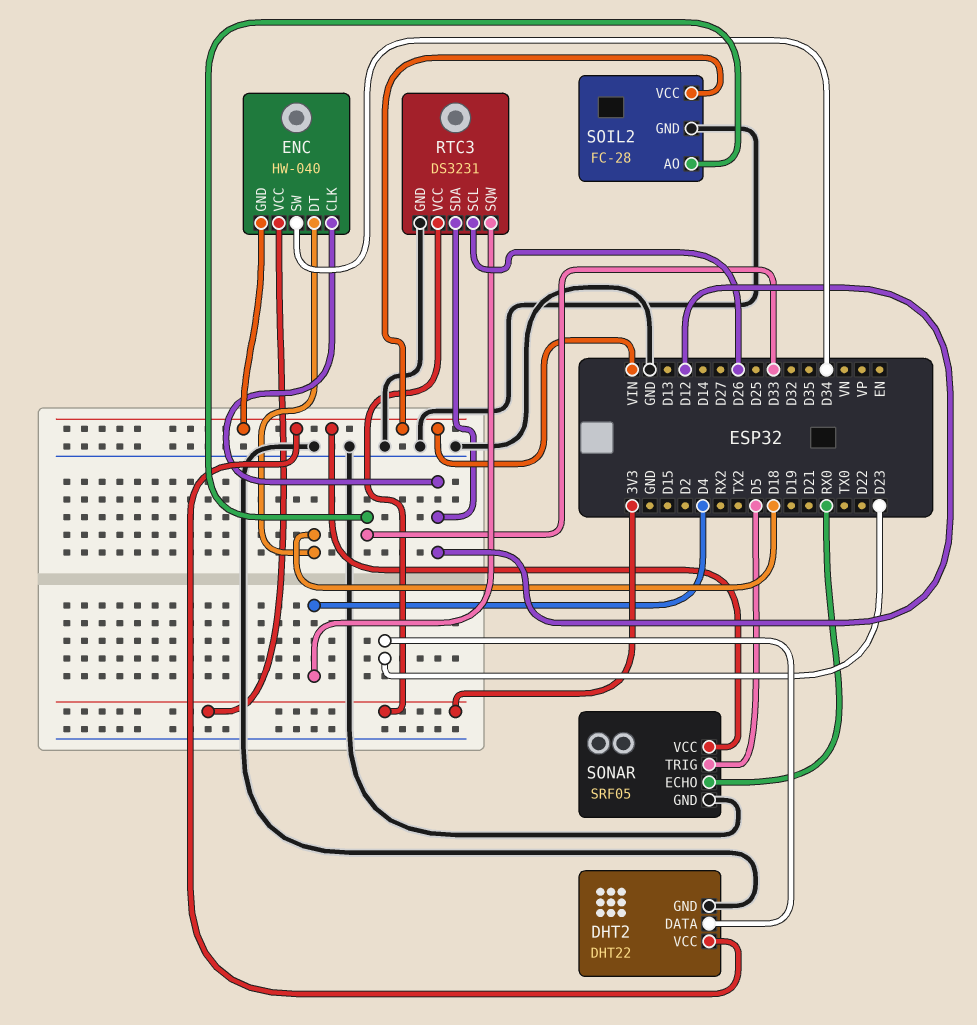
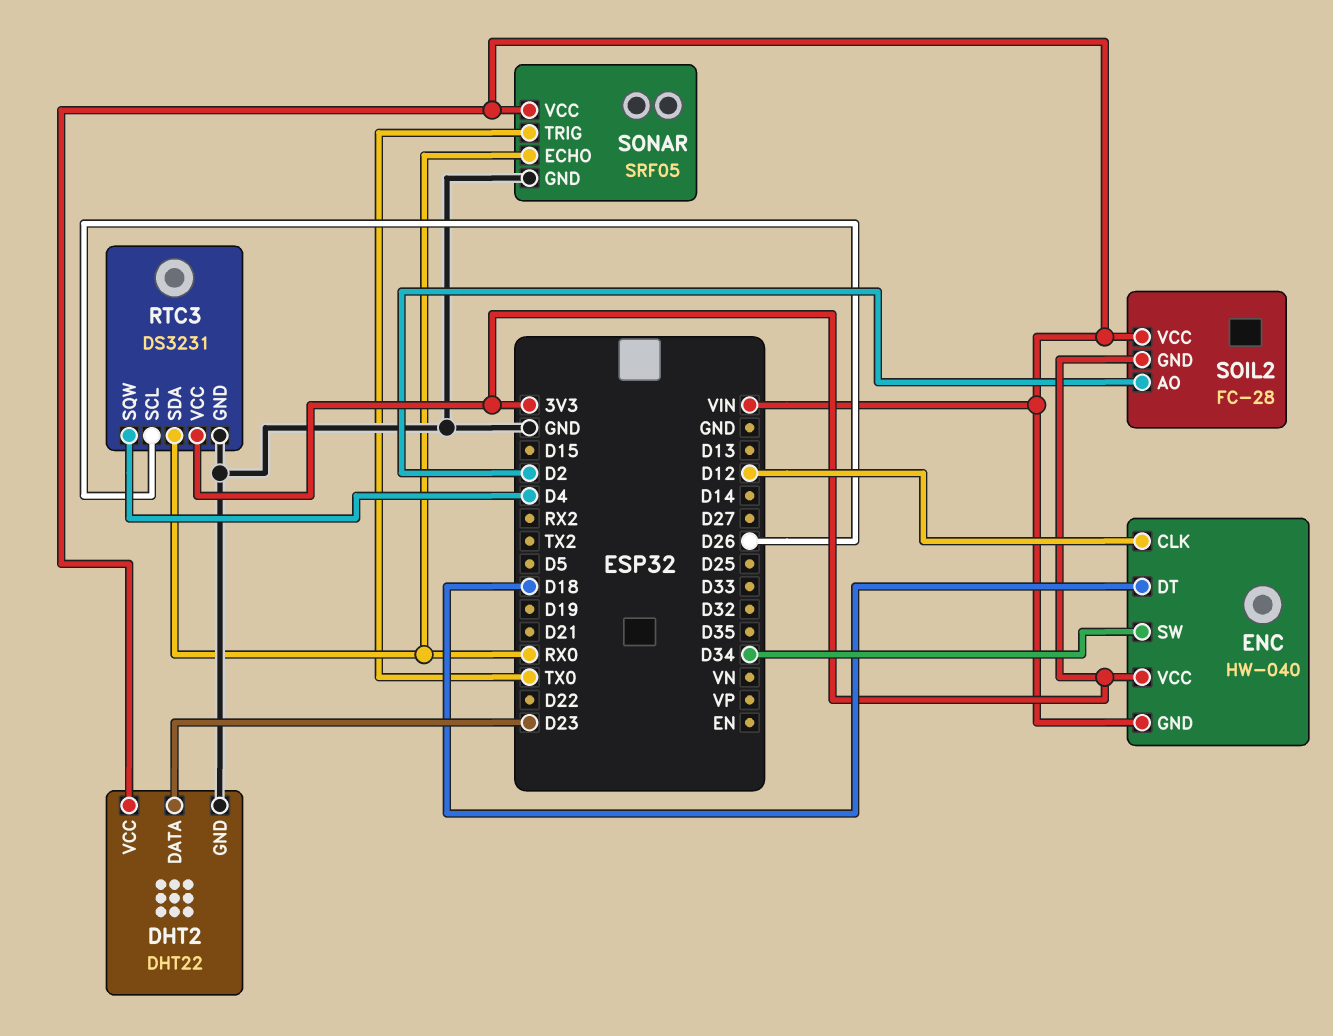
RTC3 pin SDA: D12 -> RX0
SOIL2 pin AO: D33 -> D2
SOIL2 pin GND: GND -> 3V3
SONAR pin TRIG: D5 -> TX0

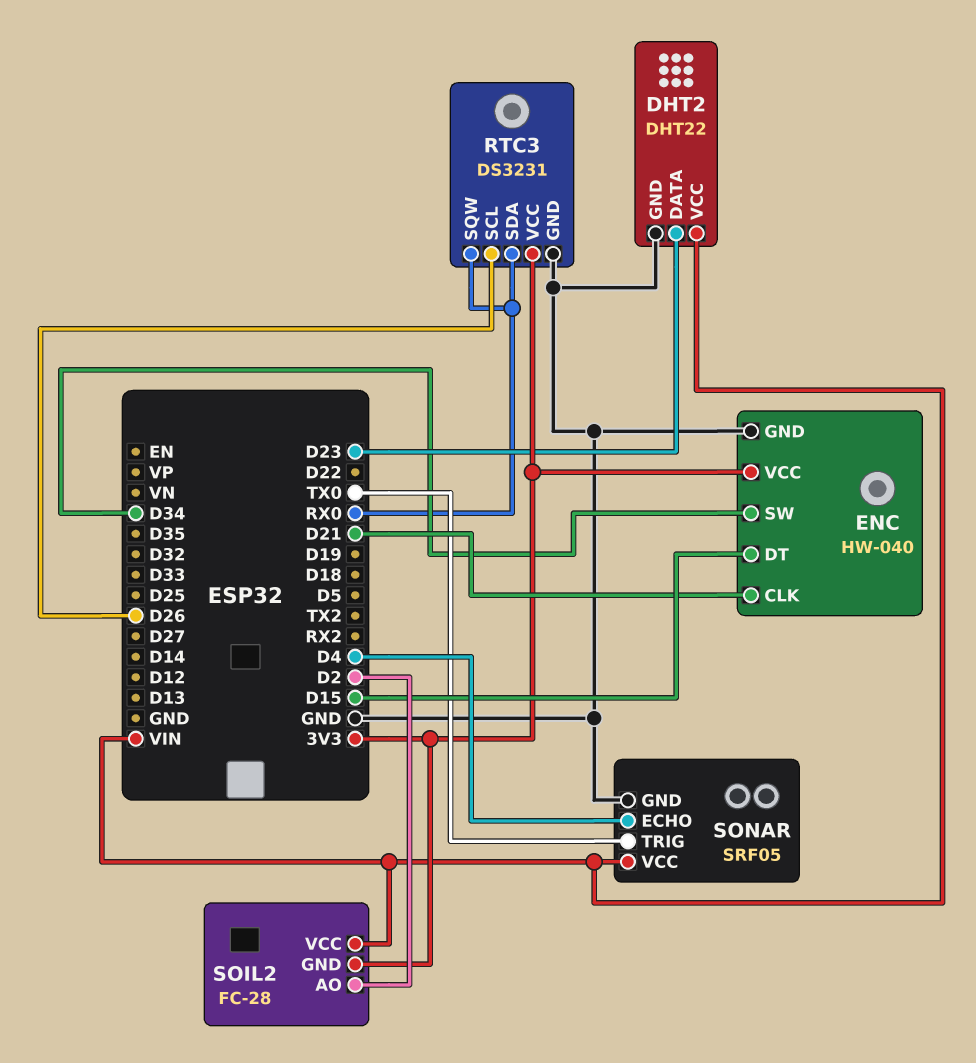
ENC pin CLK: D12 -> D21
ENC pin DT: D18 -> D15
ENC pin GND: VIN -> GND
RTC3 pin SQW: D4 -> RX0
SONAR pin ECHO: RX0 -> D4

